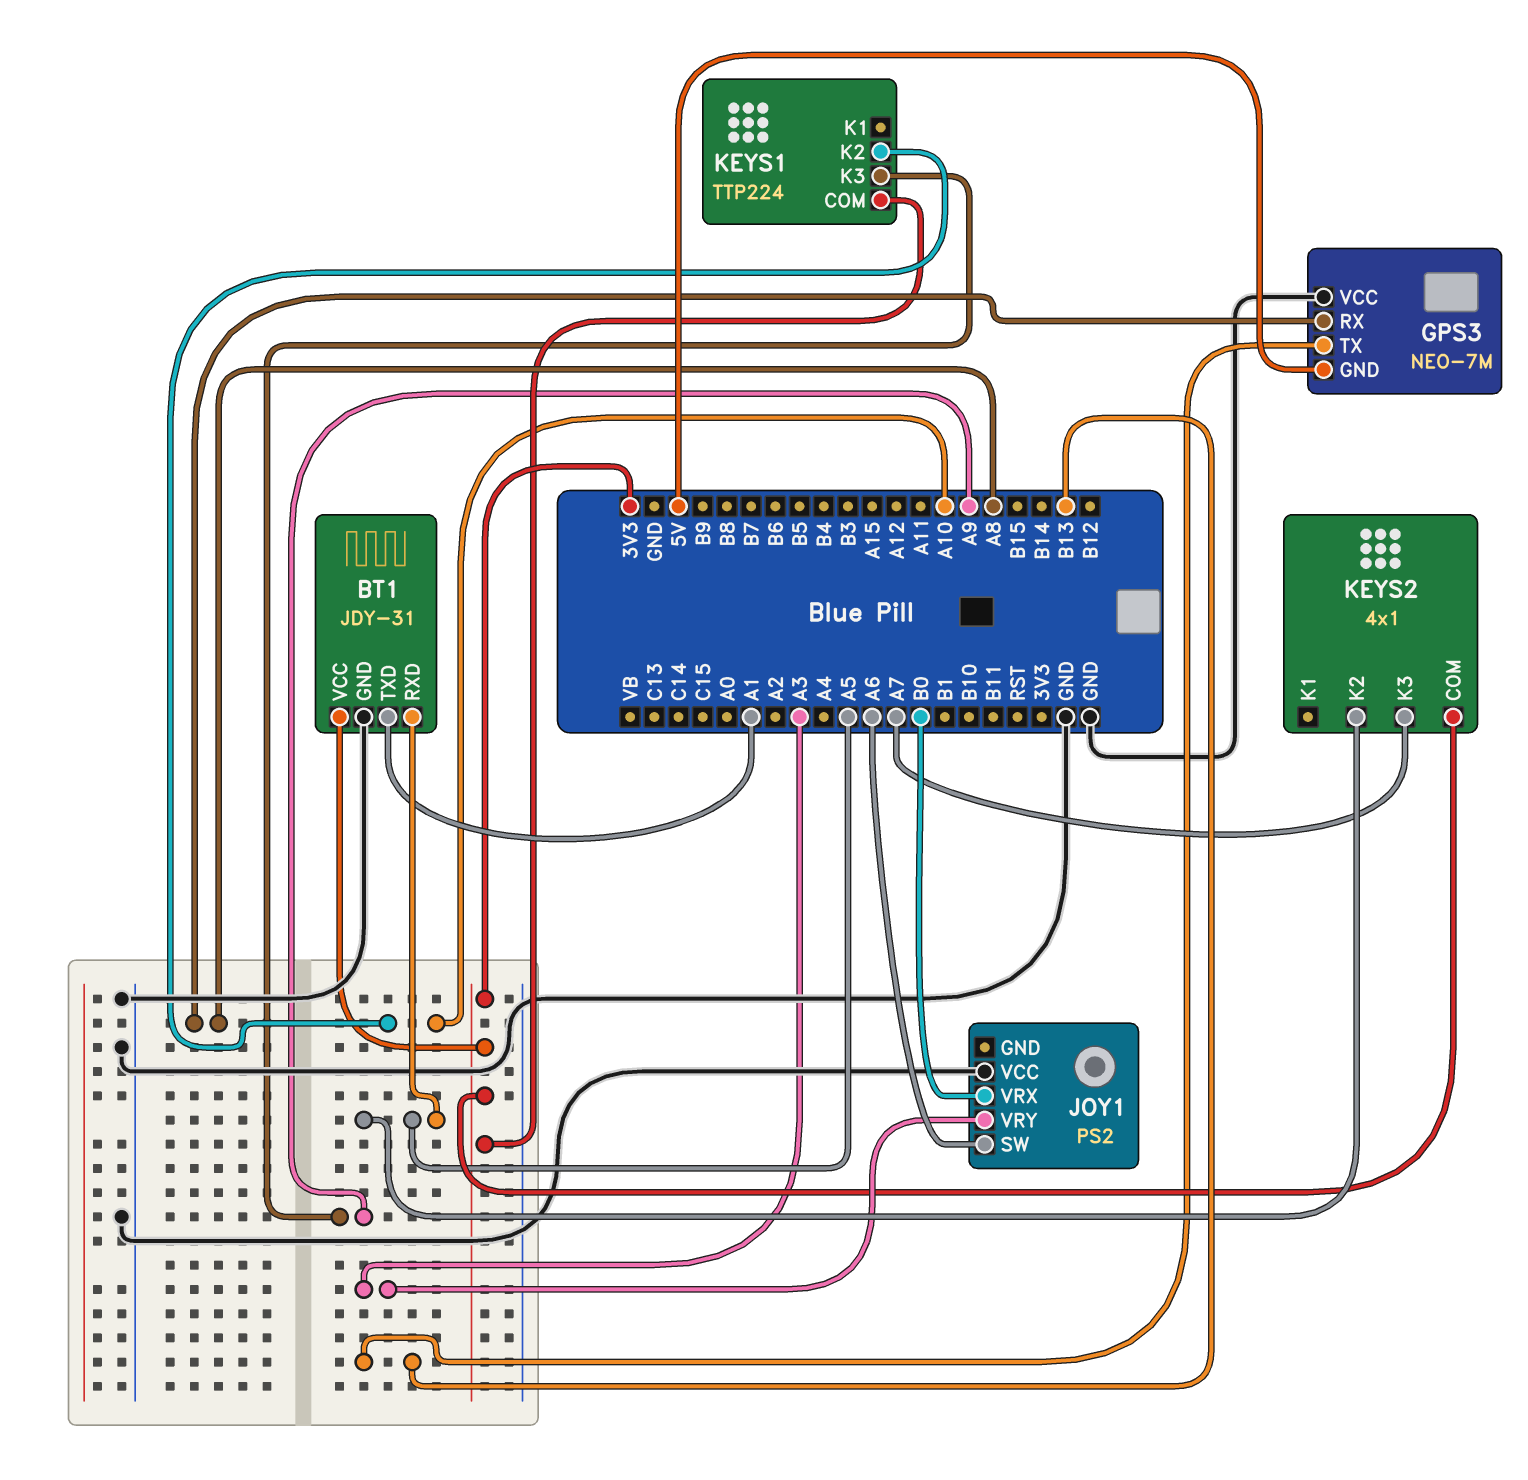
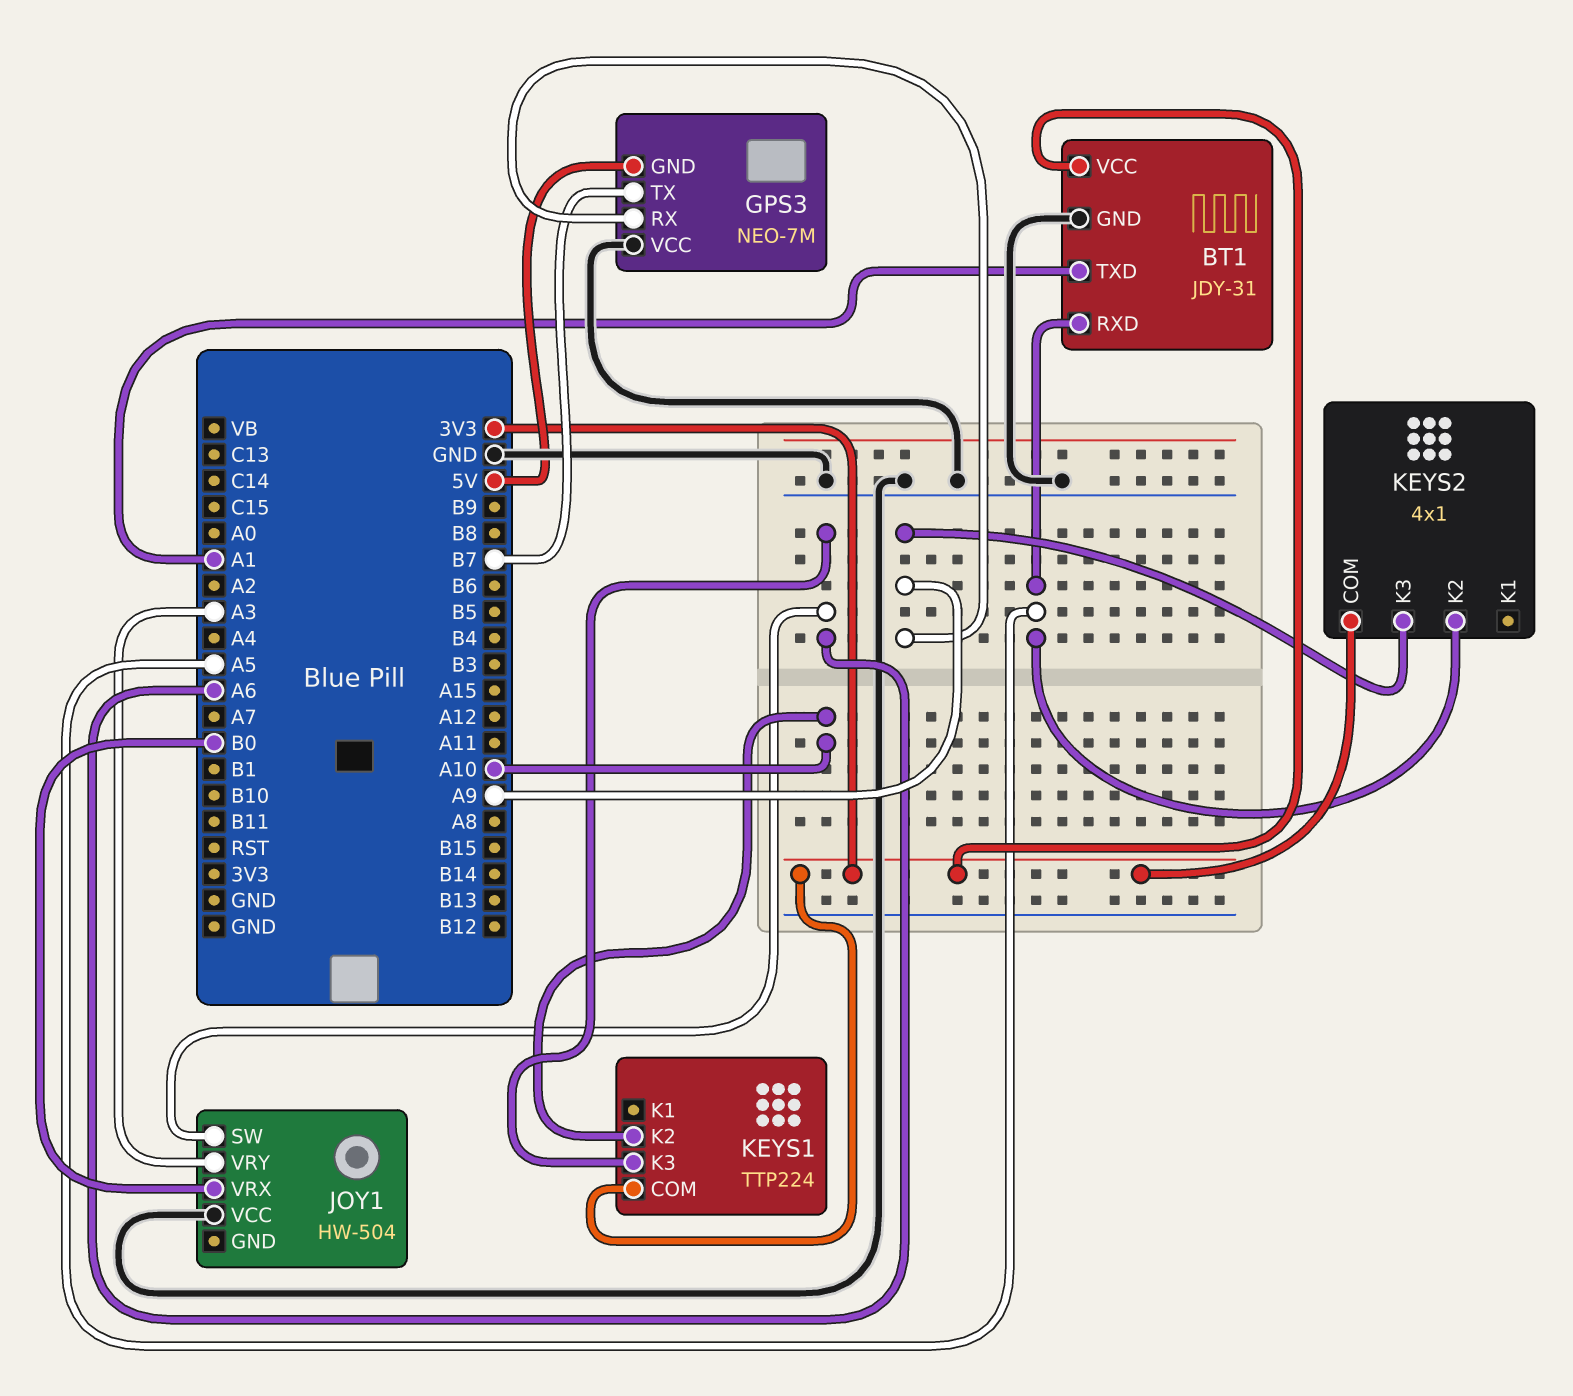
GPS3 pin RX: A8 -> A9
GPS3 pin TX: B13 -> B7
JOY1: PS2 -> HW-504
KEYS1 pin K3: A9 -> A6
KEYS2 pin K3: A7 -> A9

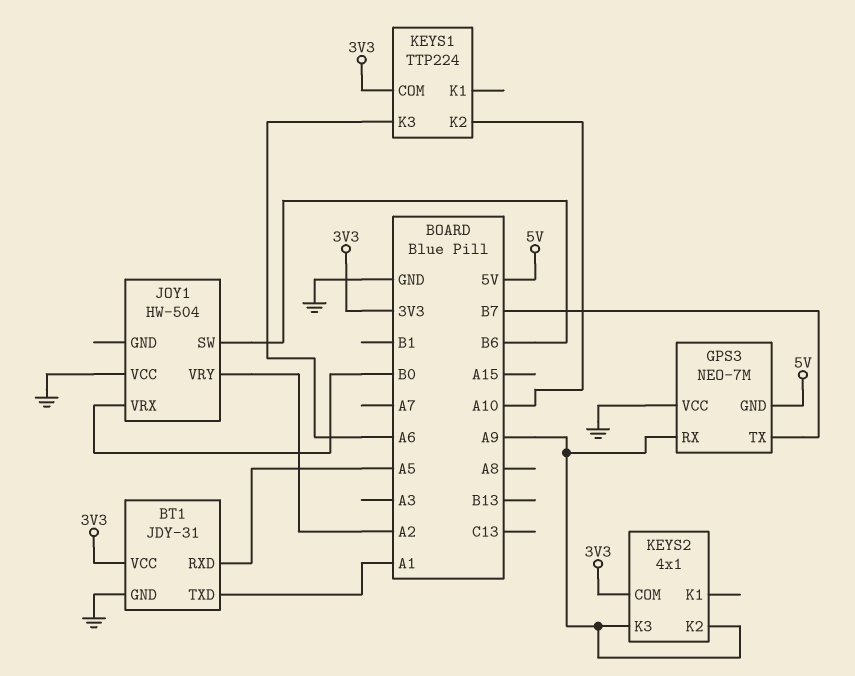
JOY1 pin SW: A6 -> B6
JOY1 pin VRY: A3 -> A2
KEYS2 pin K2: A5 -> A9

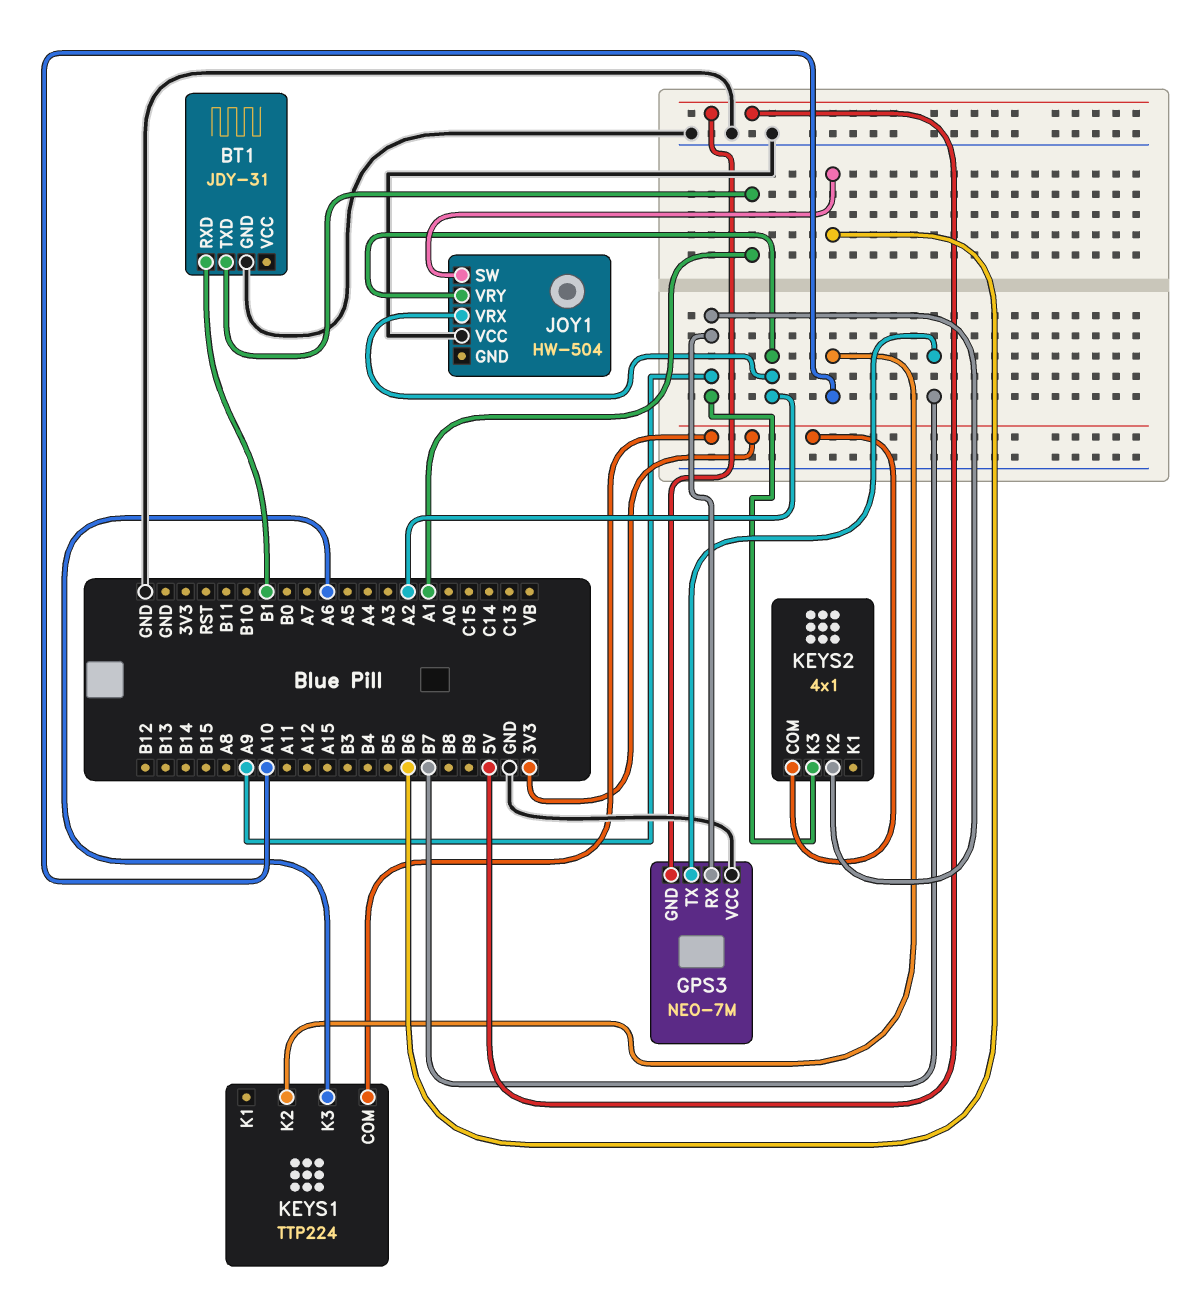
BT1 pin RXD: A5 -> B1
BT1 pin VCC: 3V3 -> none
JOY1 pin VRX: B0 -> A2

